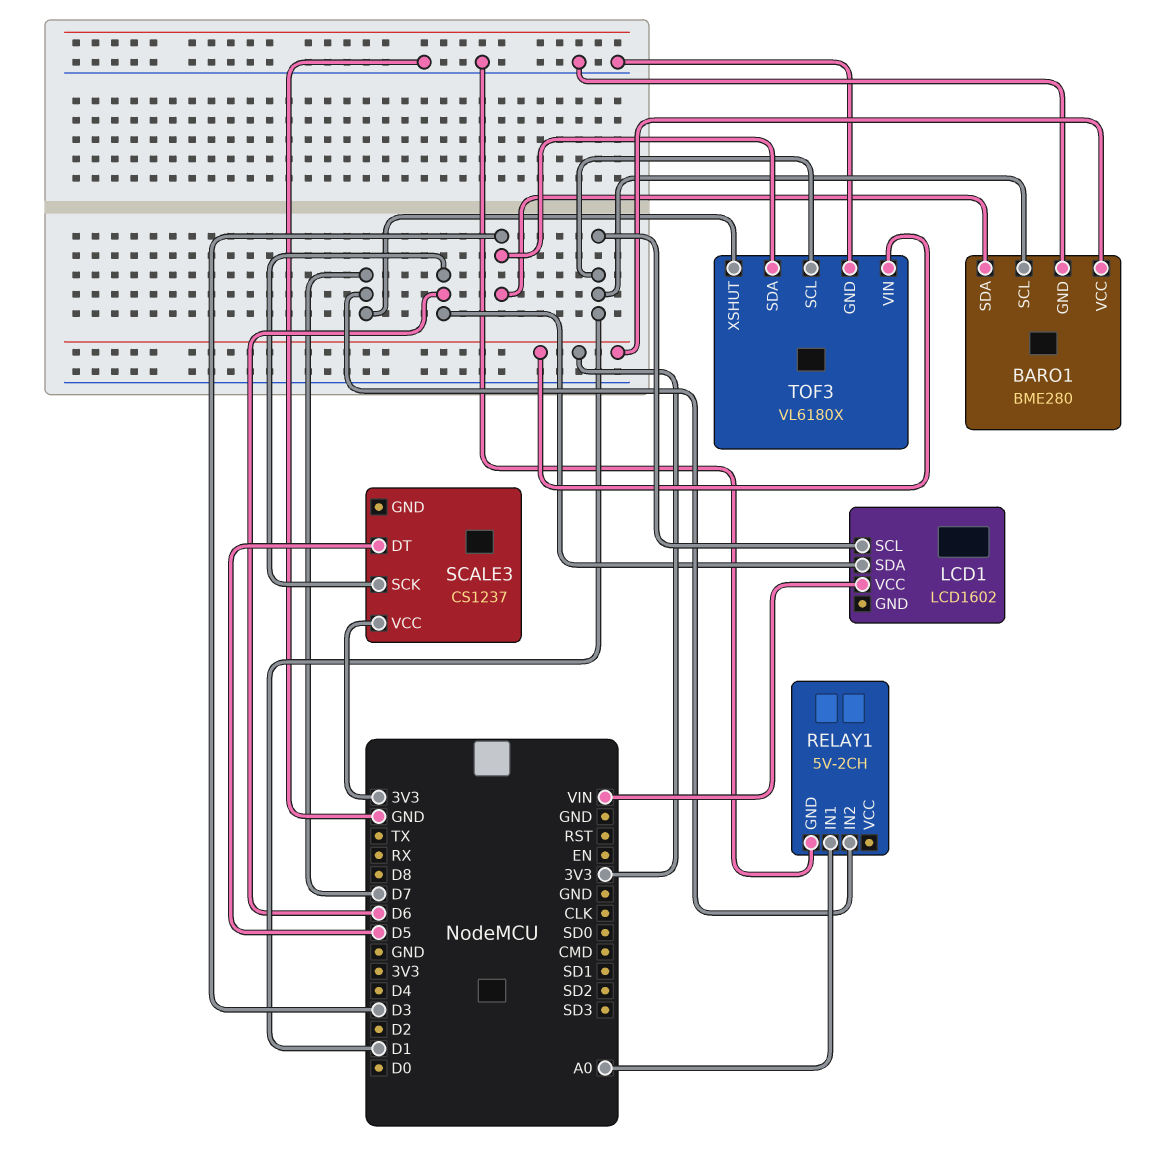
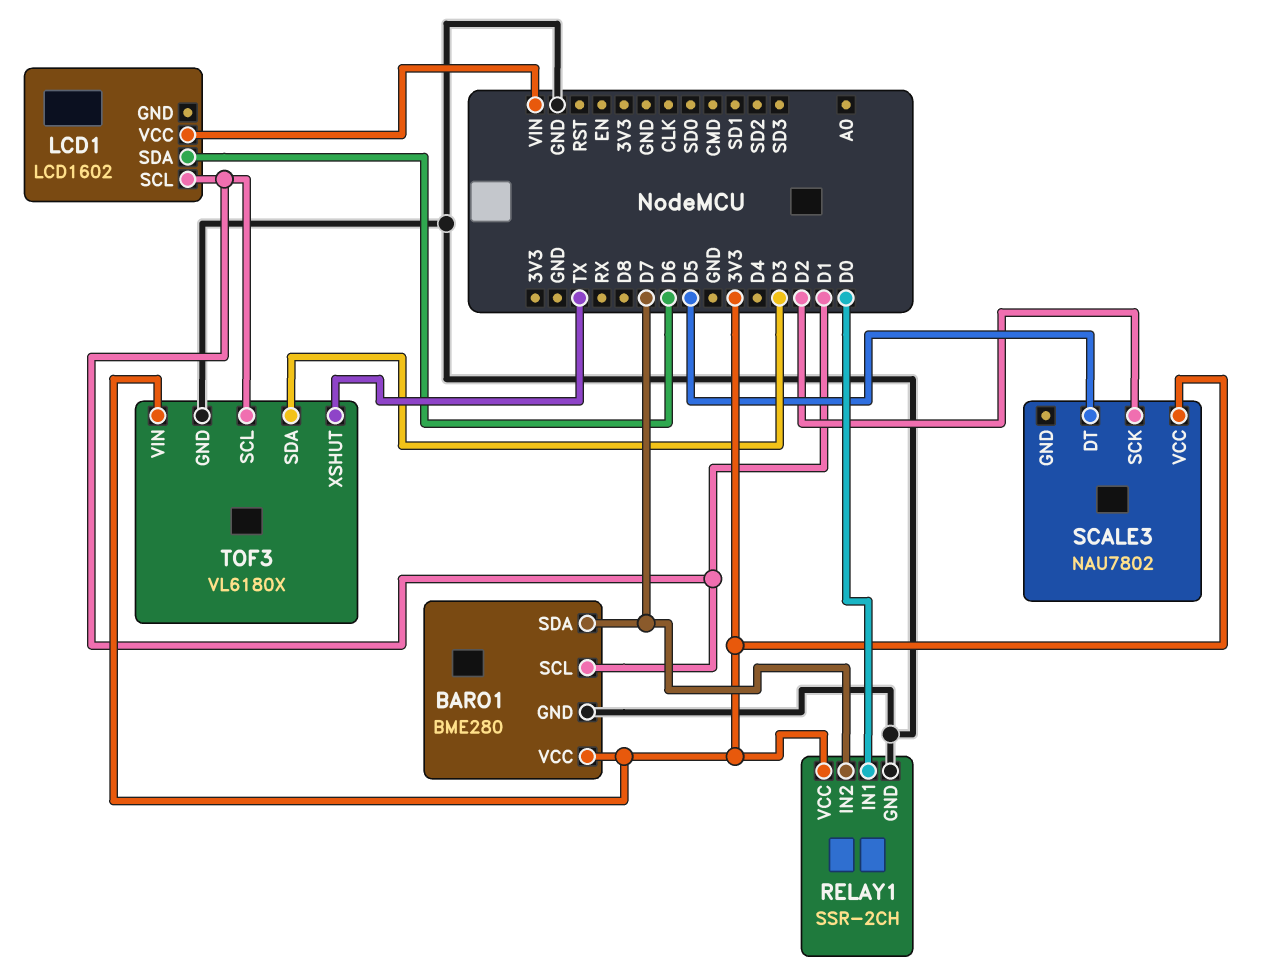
BARO1 pin SDA: D3 -> D7
RELAY1: 5V-2CH -> SSR-2CH
RELAY1 pin IN1: A0 -> D0
RELAY1 pin VCC: none -> 3V3
SCALE3: CS1237 -> NAU7802
SCALE3 pin SCK: D6 -> D2
TOF3 pin XSHUT: D7 -> TX

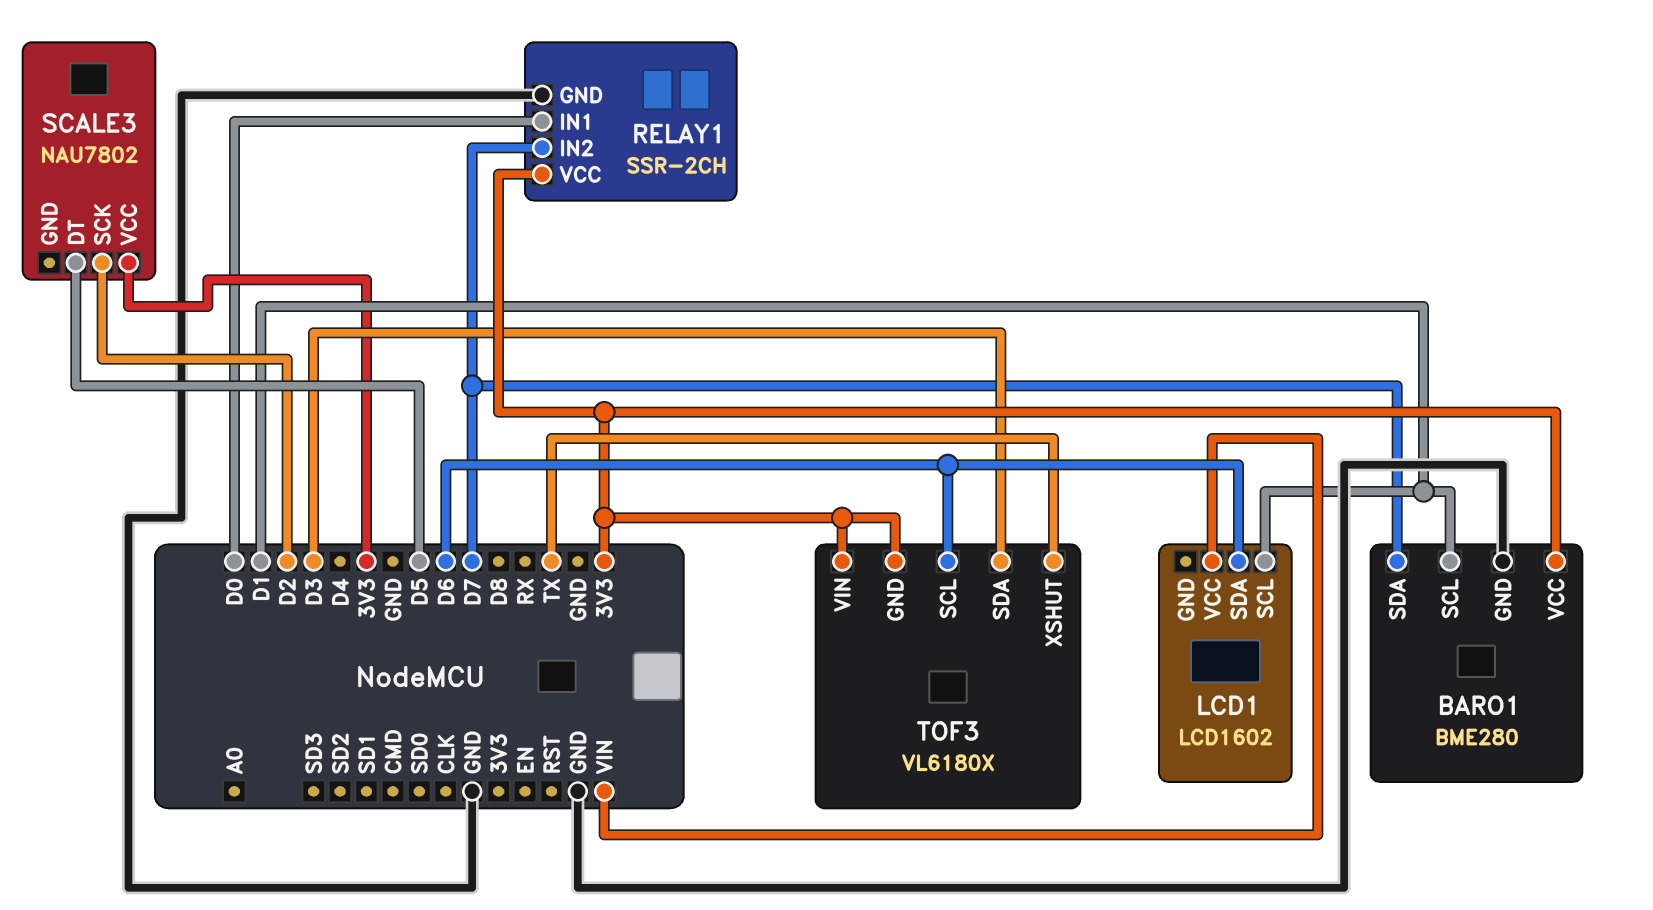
TOF3 pin GND: GND -> 3V3
TOF3 pin SCL: D1 -> D6

